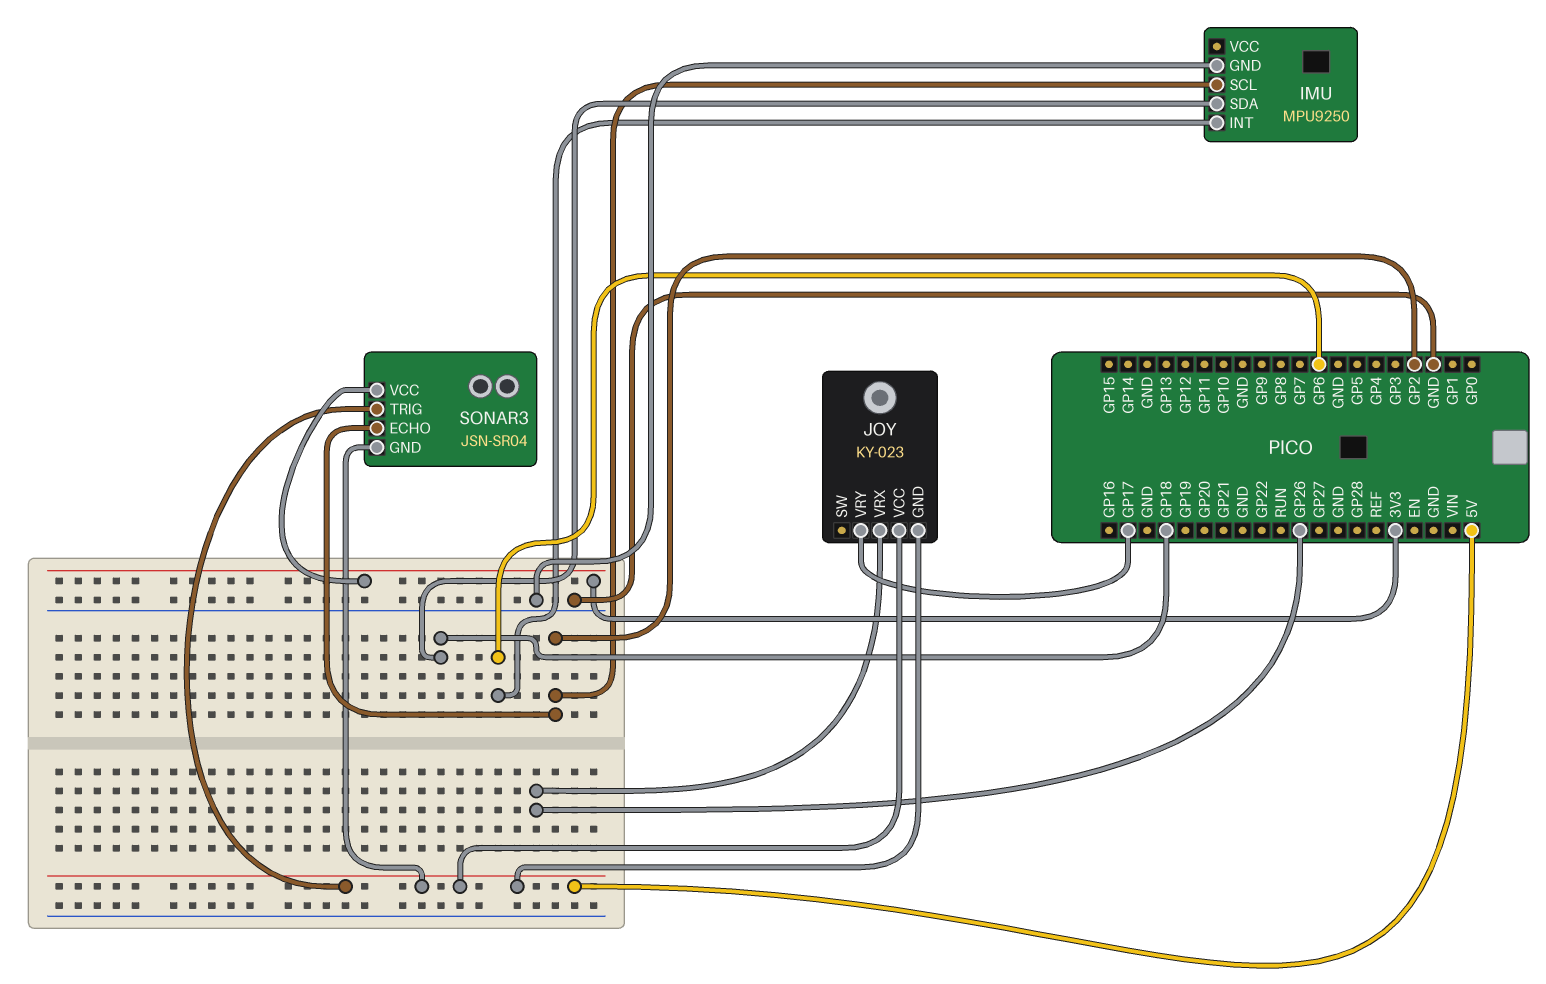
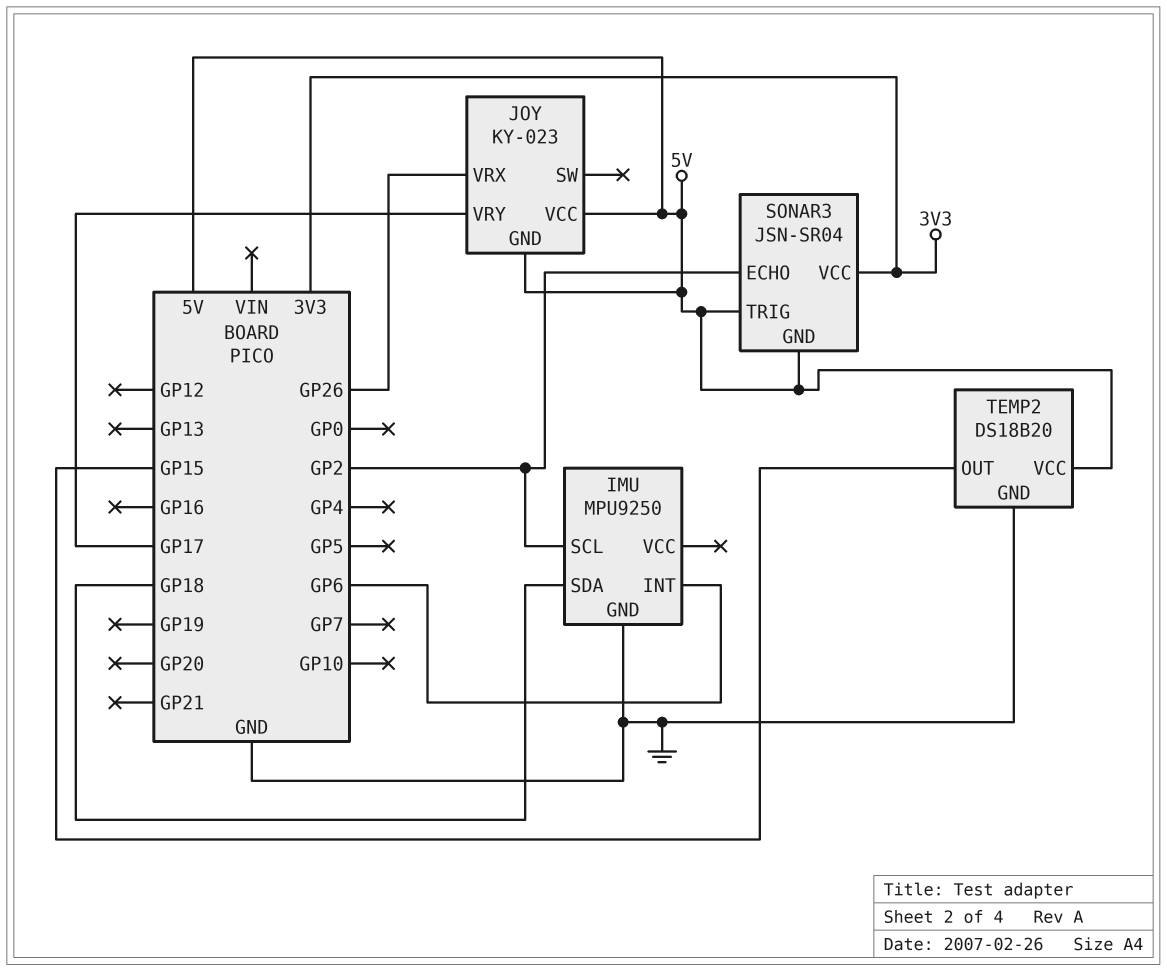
TEMP2: none -> DS18B20
TEMP2 pin GND: none -> GND
TEMP2 pin OUT: none -> GP15
TEMP2 pin VCC: none -> 5V

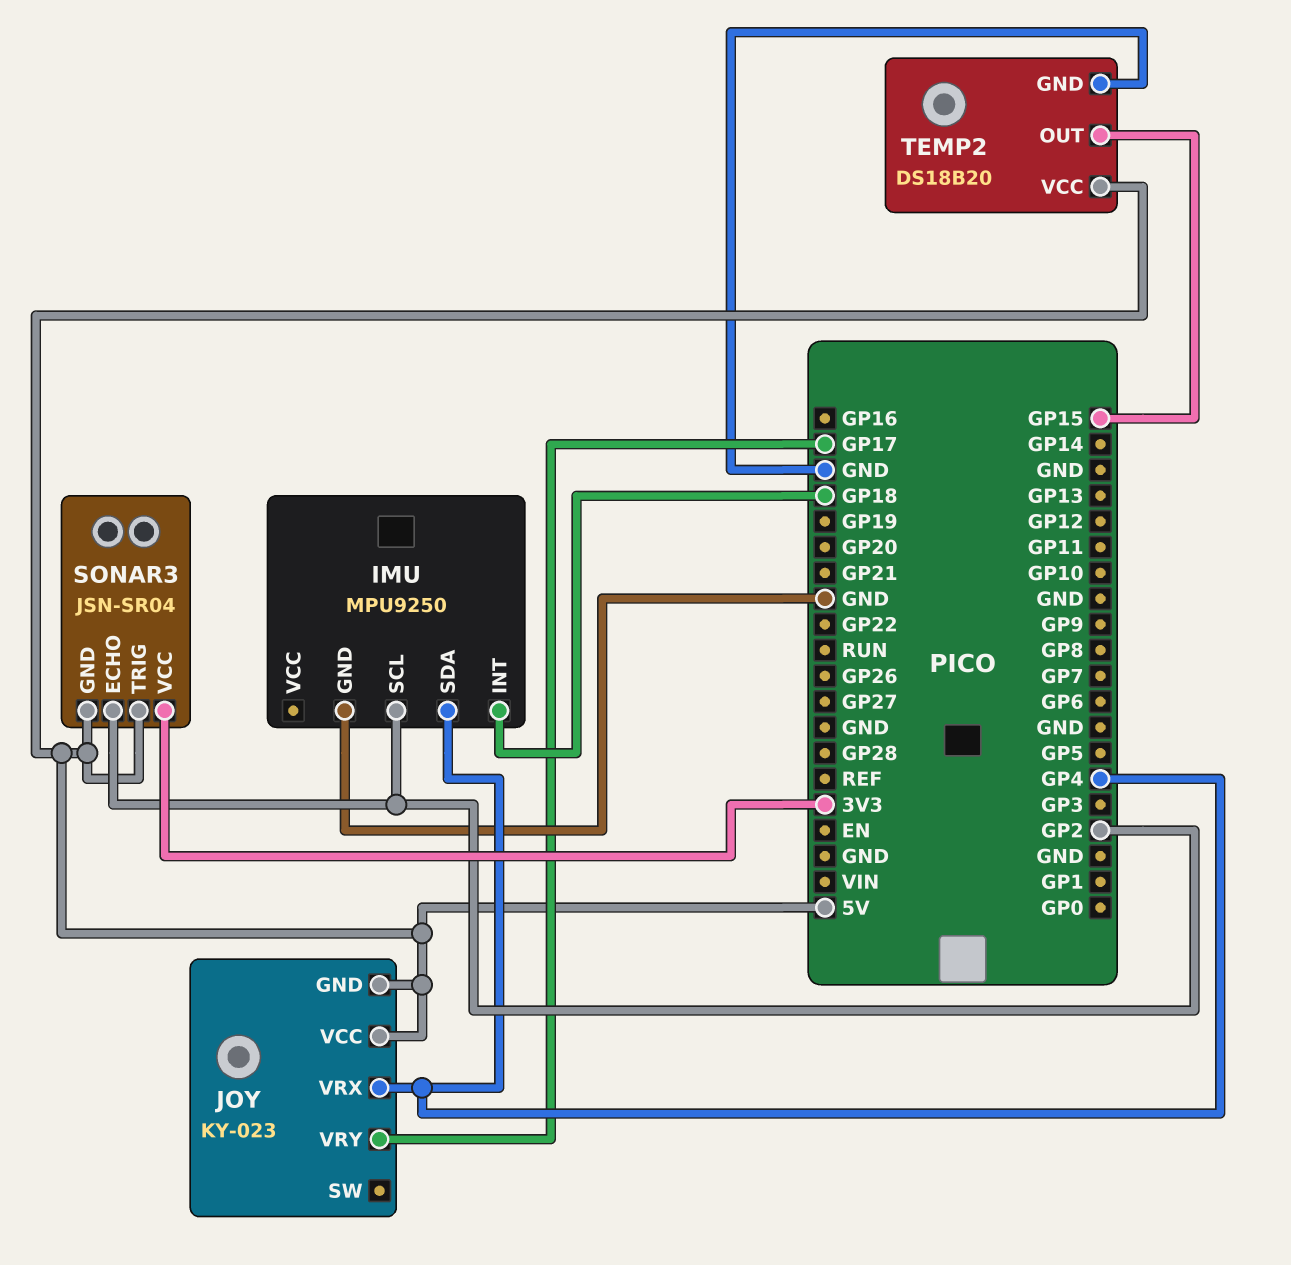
IMU pin INT: GP6 -> GP18
IMU pin SDA: GP18 -> GP4
JOY pin VRX: GP26 -> GP4

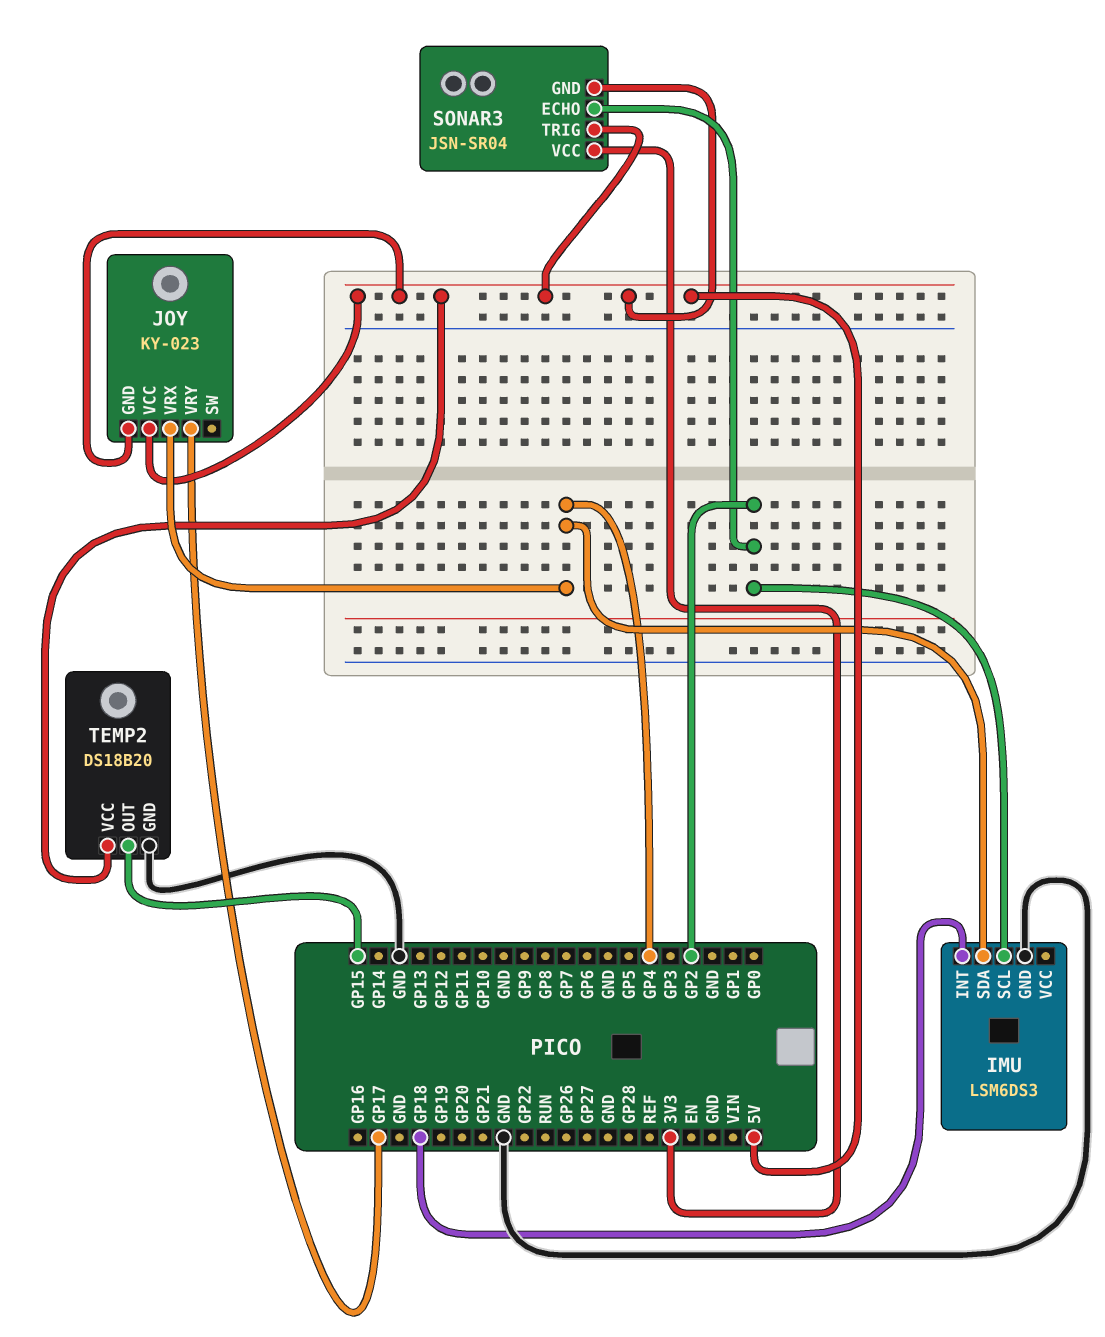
IMU: MPU9250 -> LSM6DS3

